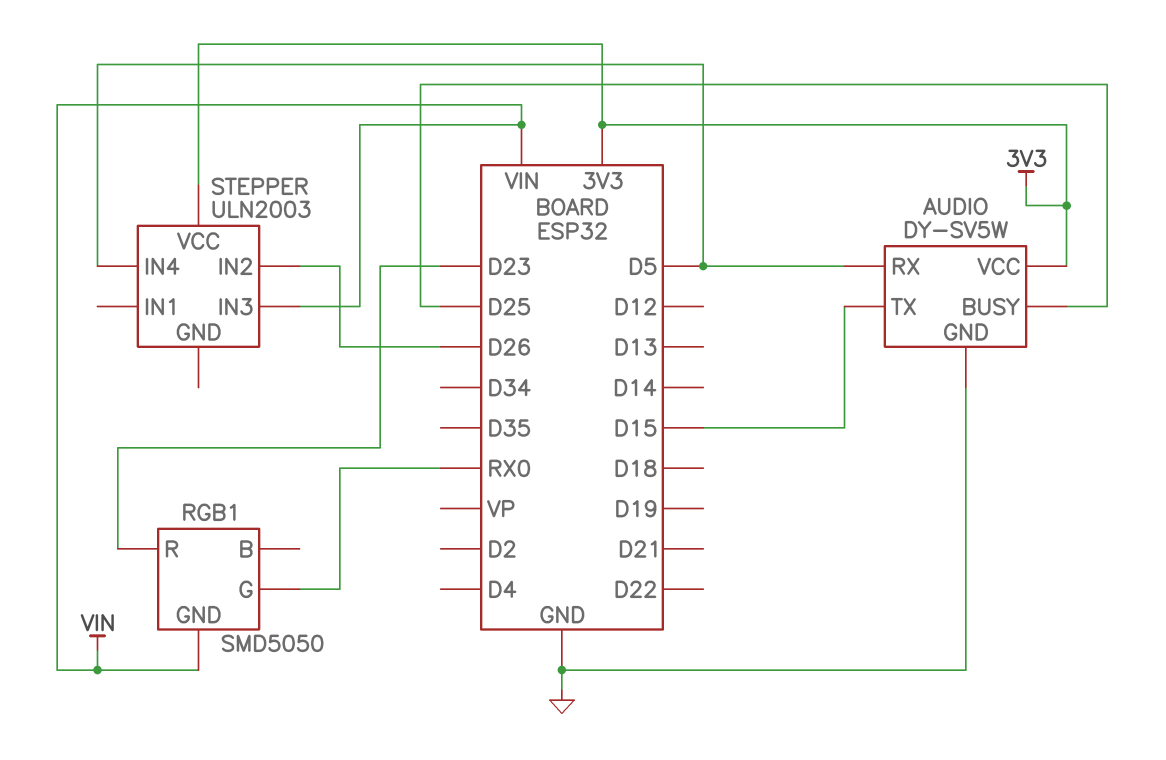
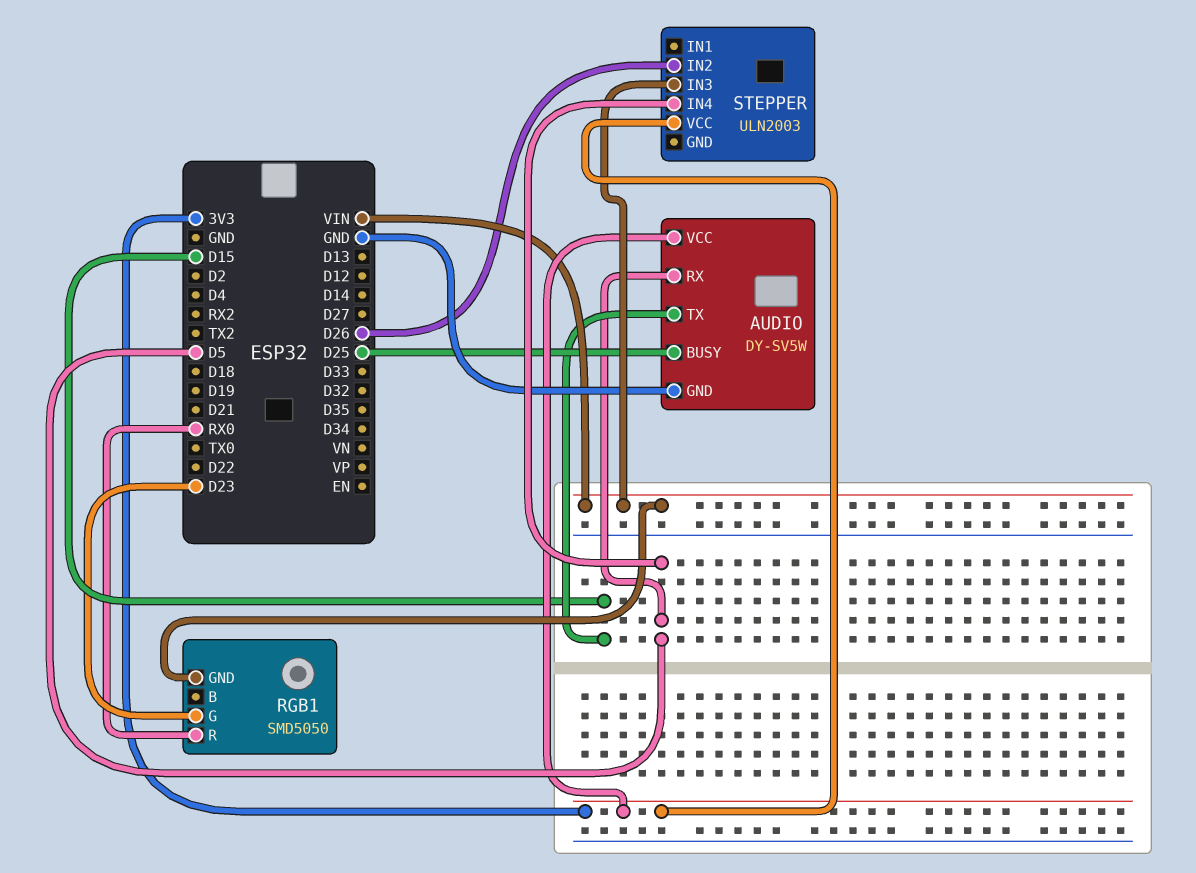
RGB1 pin G: RX0 -> D23
RGB1 pin R: D23 -> RX0

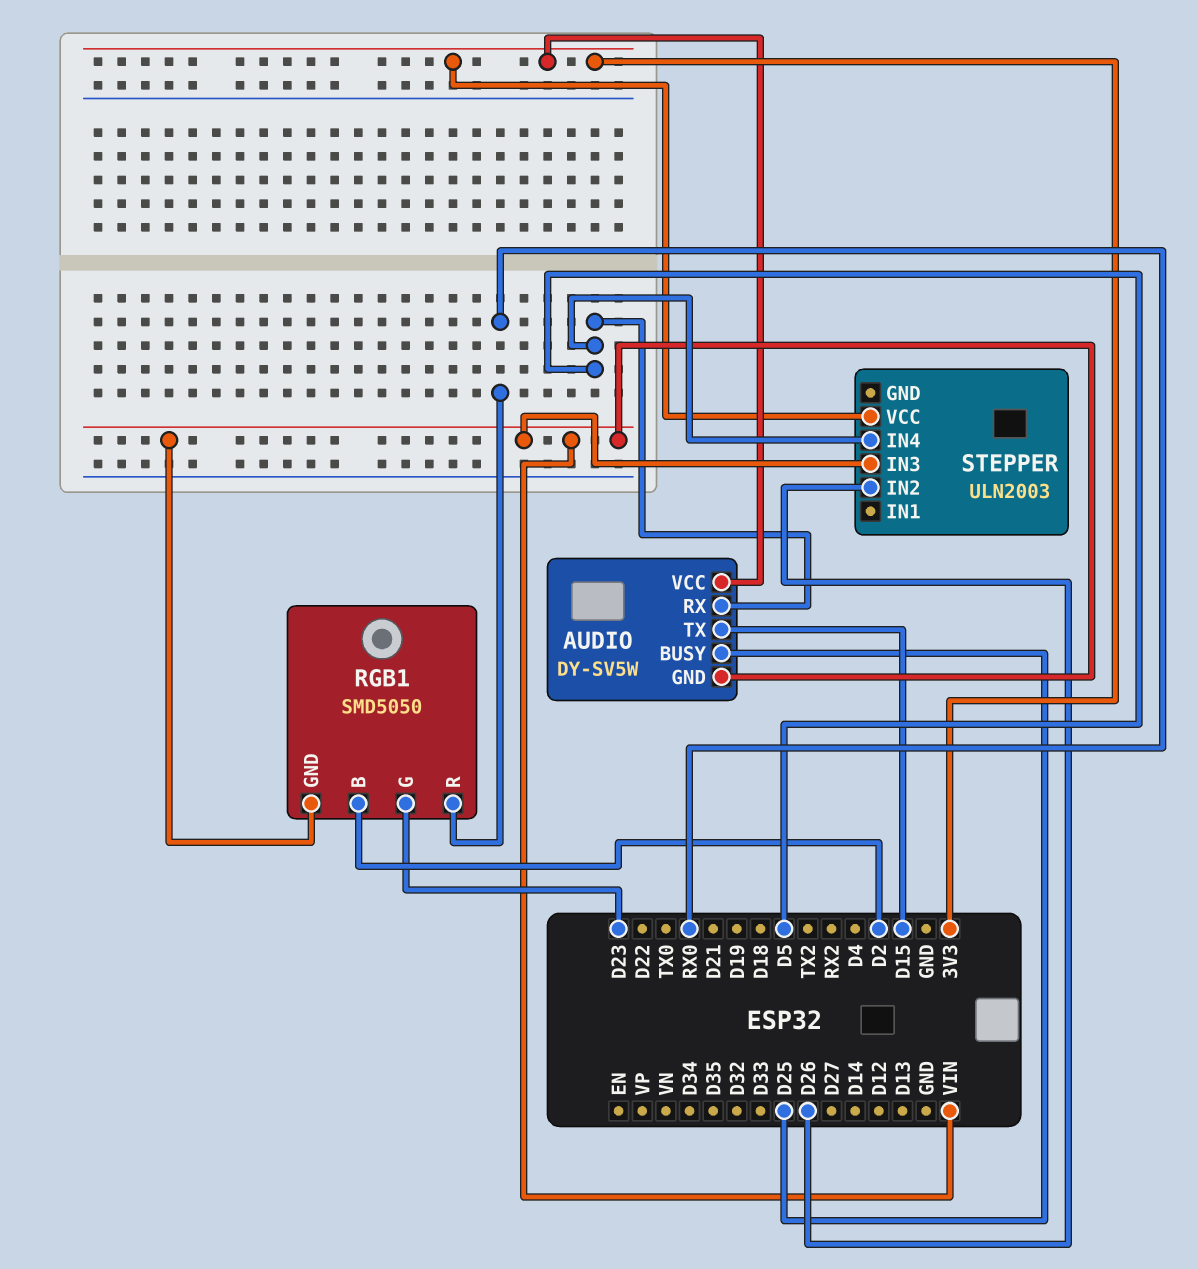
AUDIO pin GND: GND -> VIN
RGB1 pin B: none -> D2

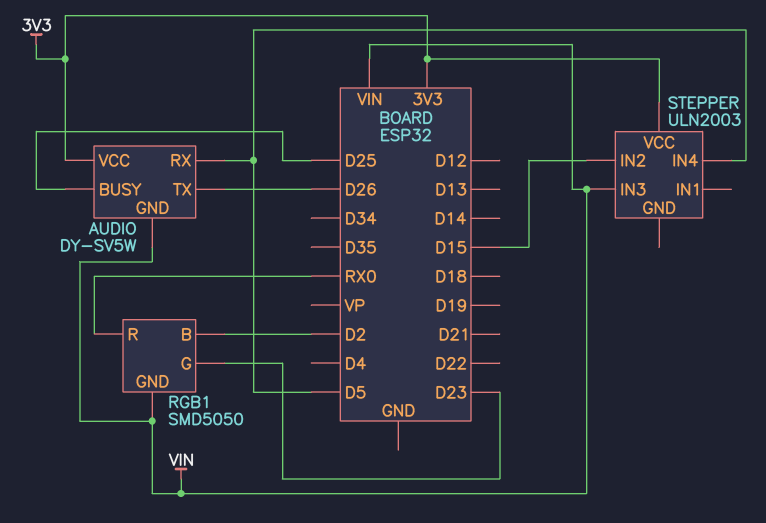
AUDIO pin TX: D15 -> D26
STEPPER pin IN2: D26 -> D15

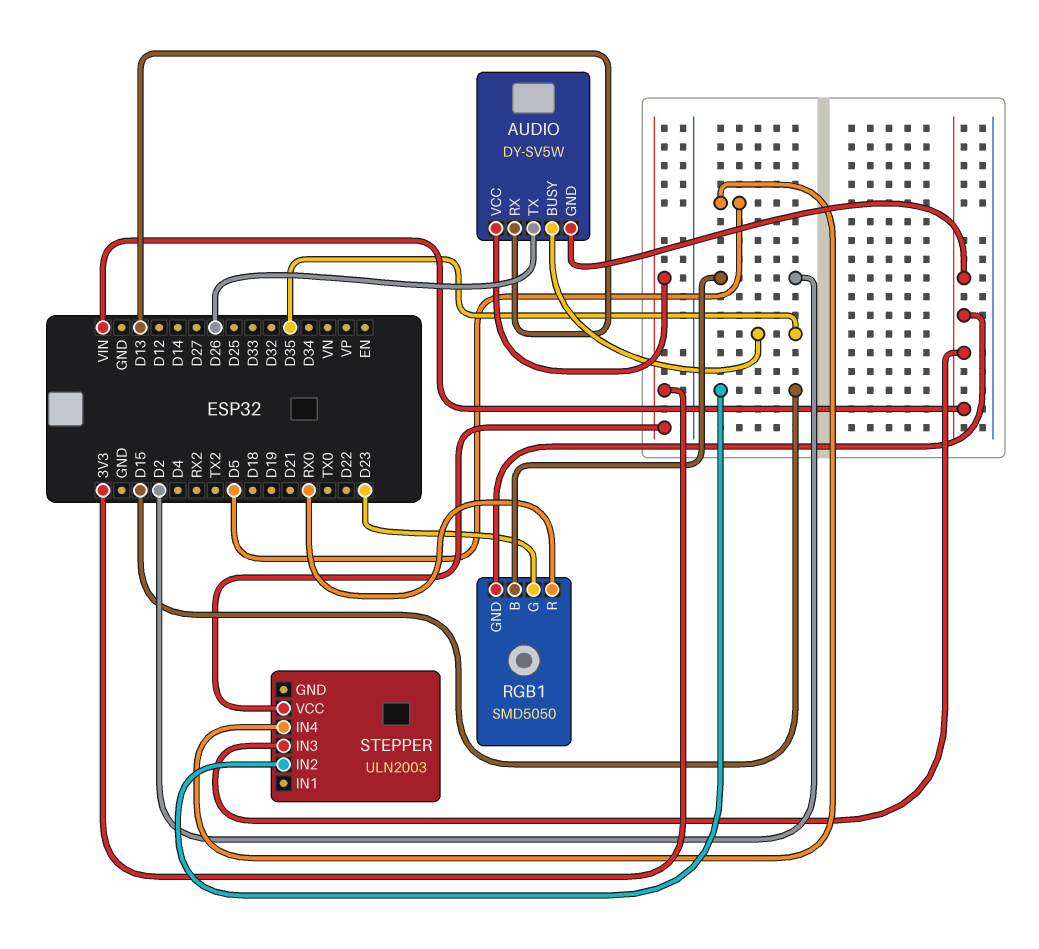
AUDIO pin BUSY: D25 -> D35
AUDIO pin RX: D5 -> D13

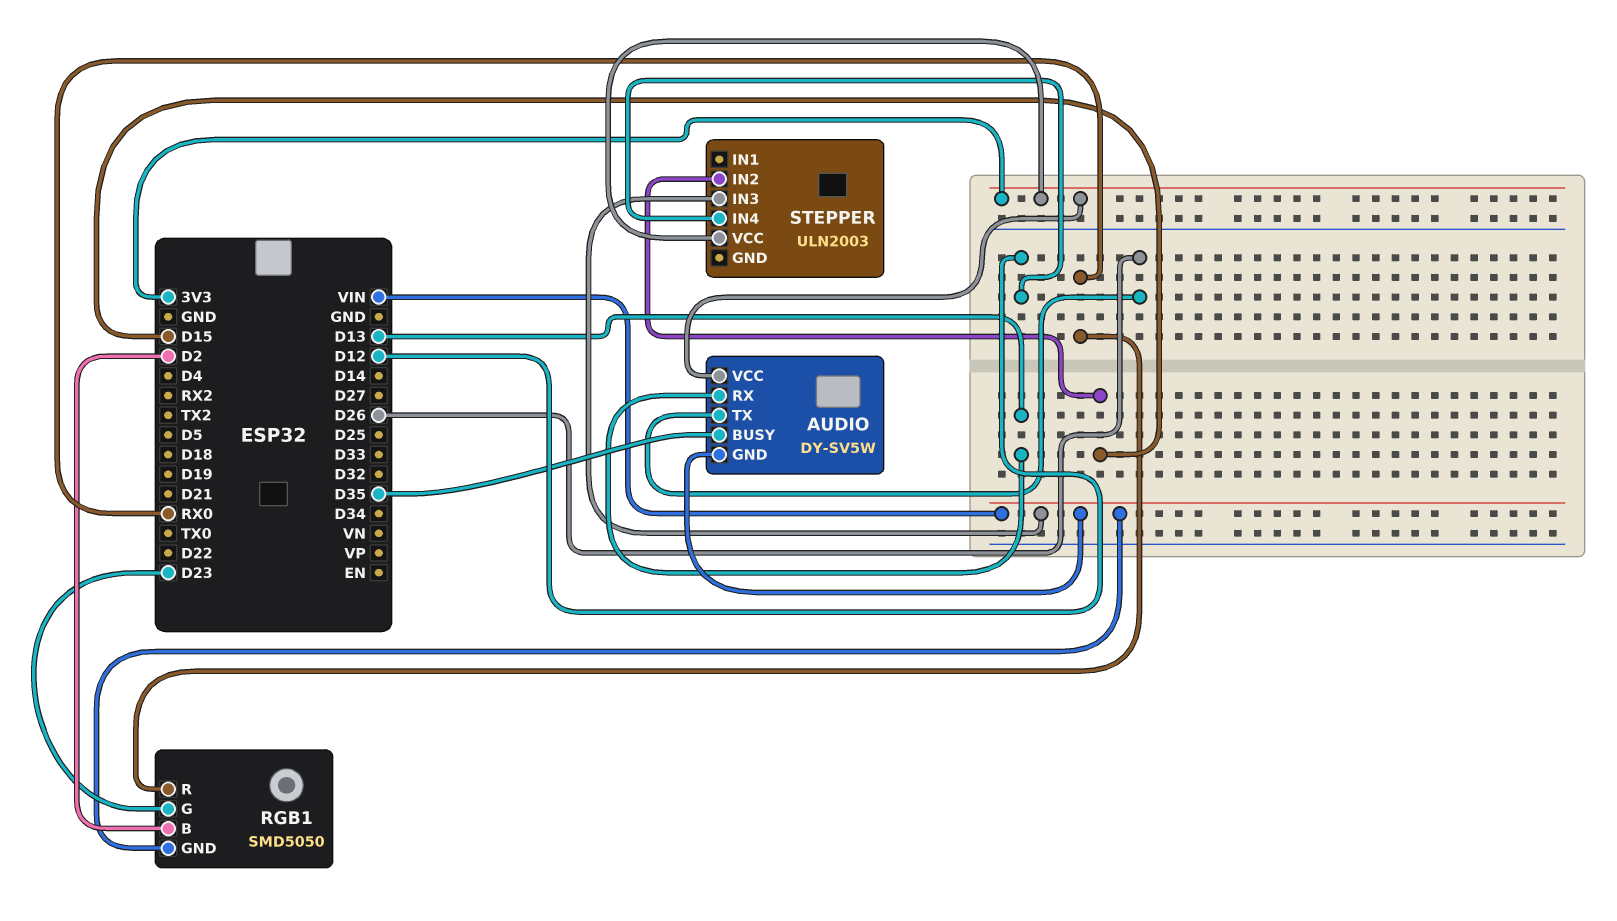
STEPPER pin IN4: D5 -> D12

